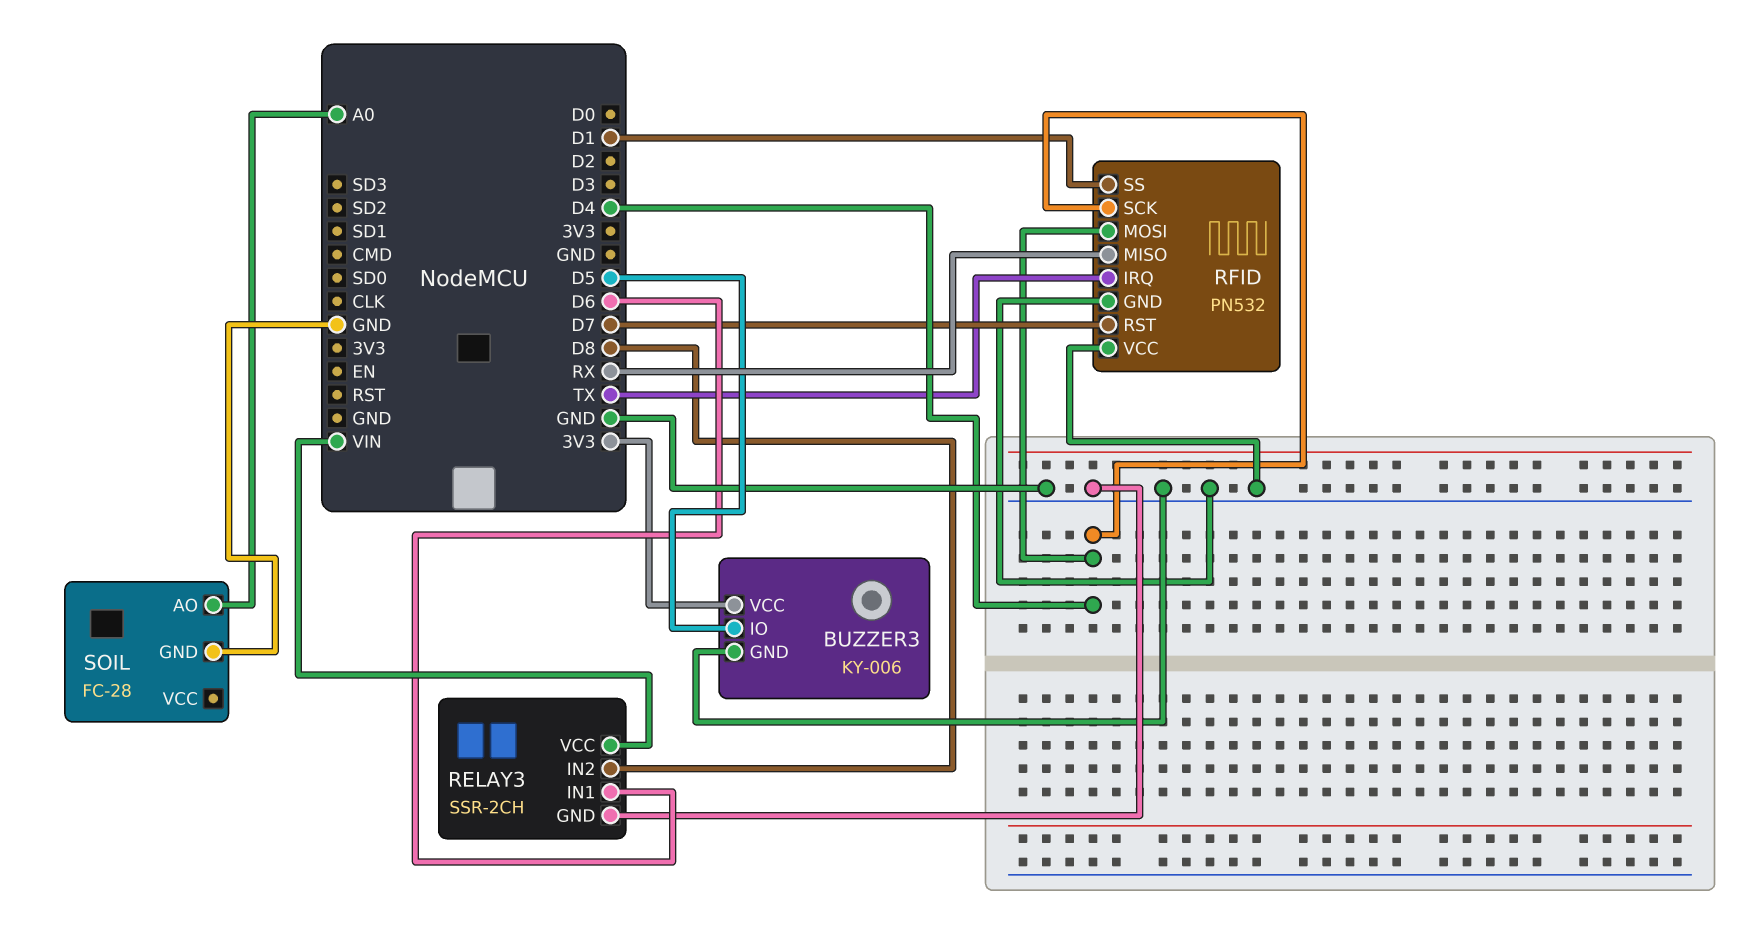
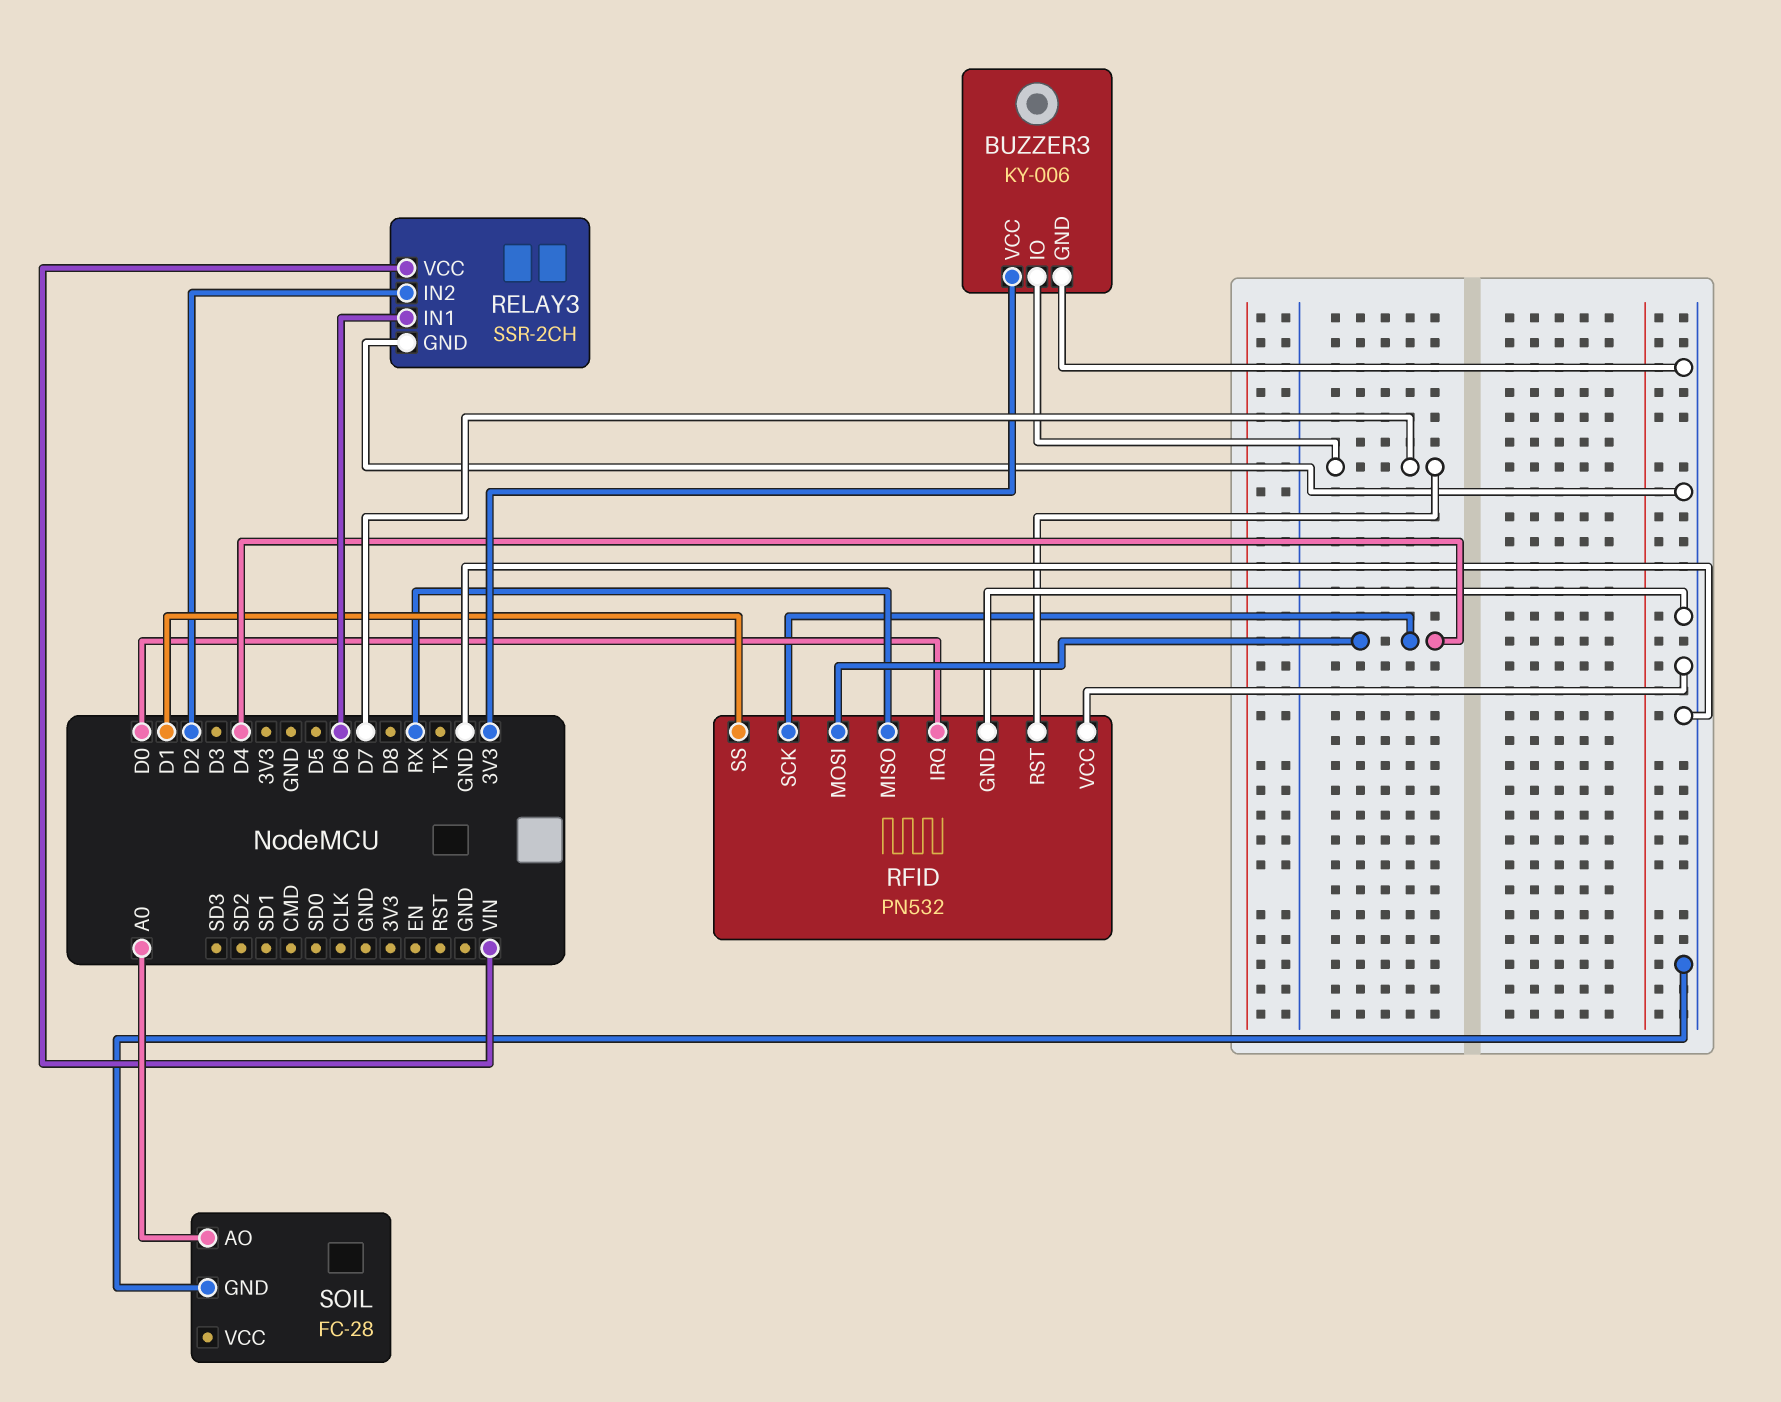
BUZZER3 pin IO: D5 -> D7
RELAY3 pin IN2: D8 -> D2
RFID pin IRQ: TX -> D0

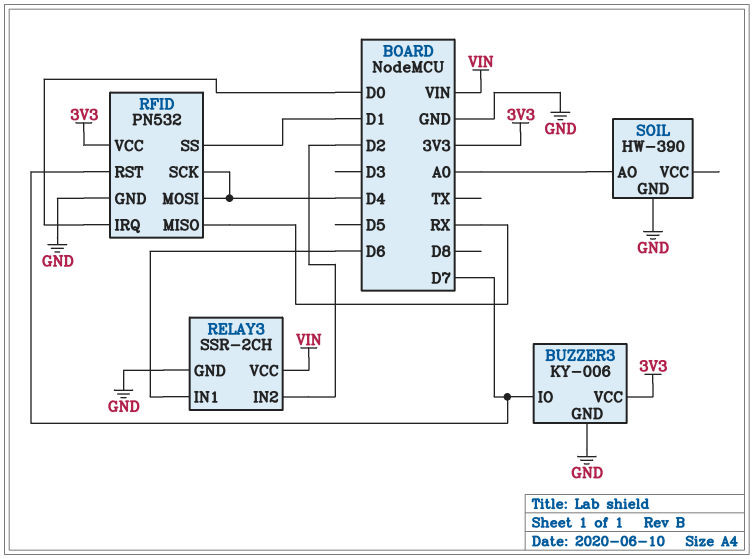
RFID pin VCC: GND -> 3V3
SOIL: FC-28 -> HW-390

